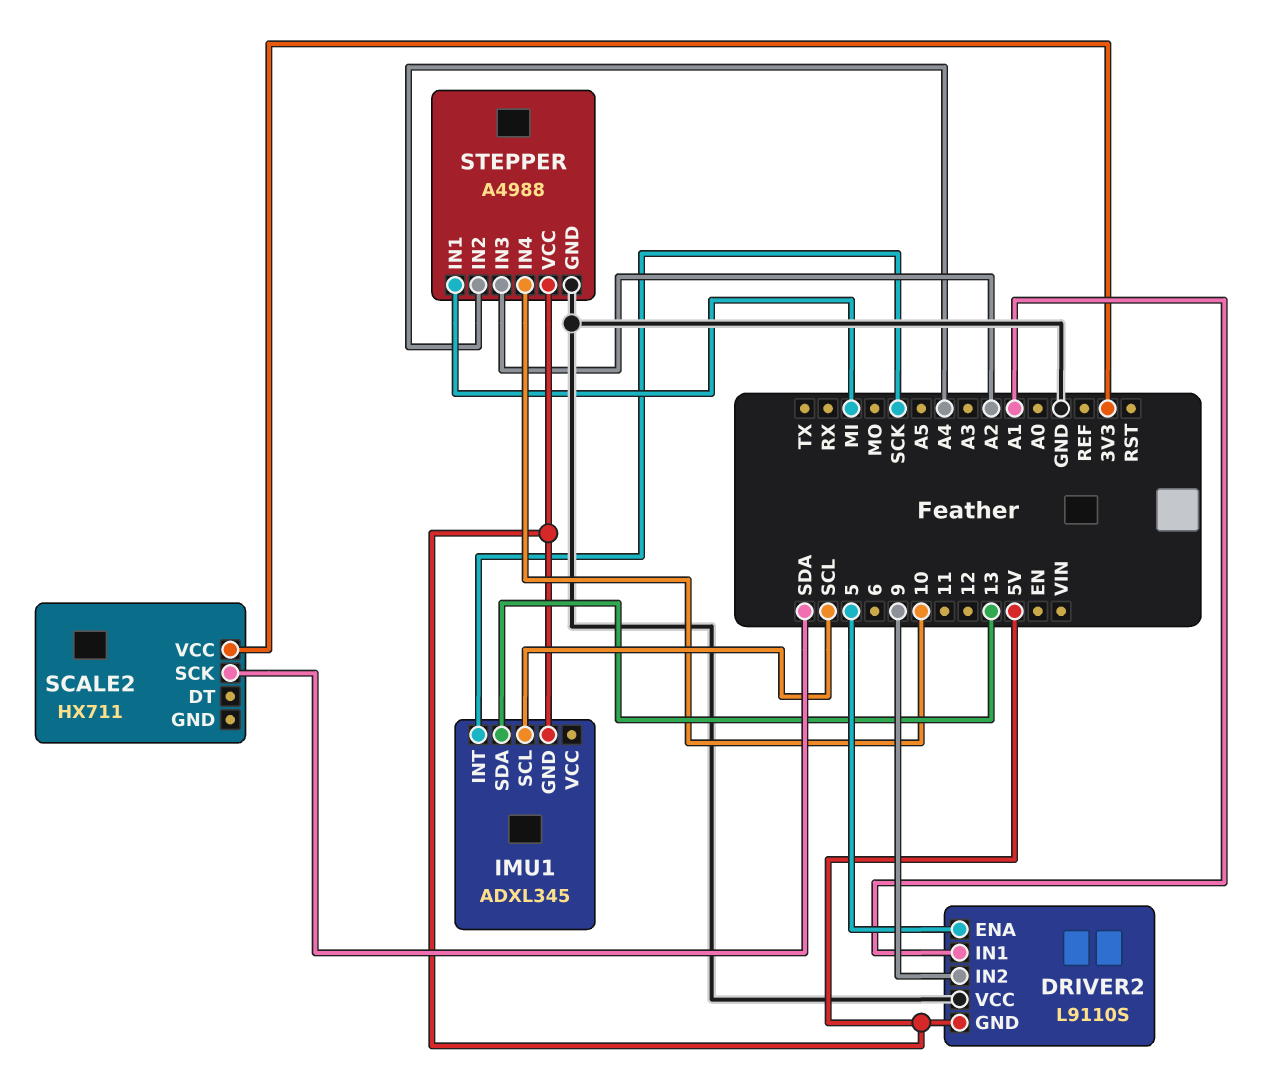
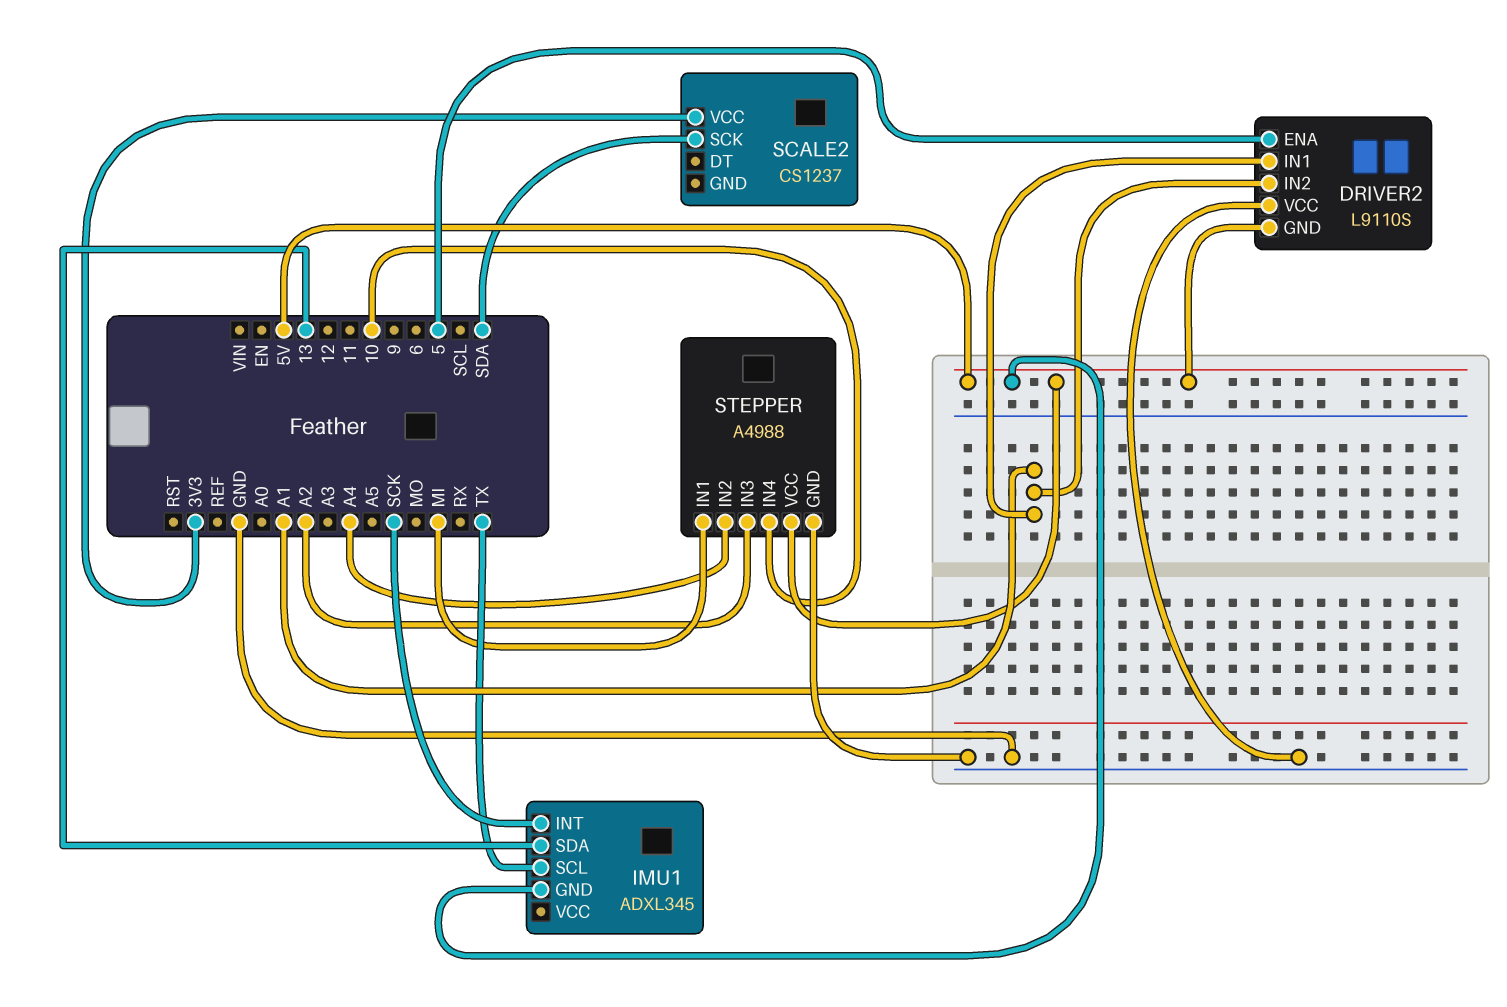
DRIVER2 pin IN2: 9 -> A1
IMU1 pin SCL: SCL -> TX
SCALE2: HX711 -> CS1237

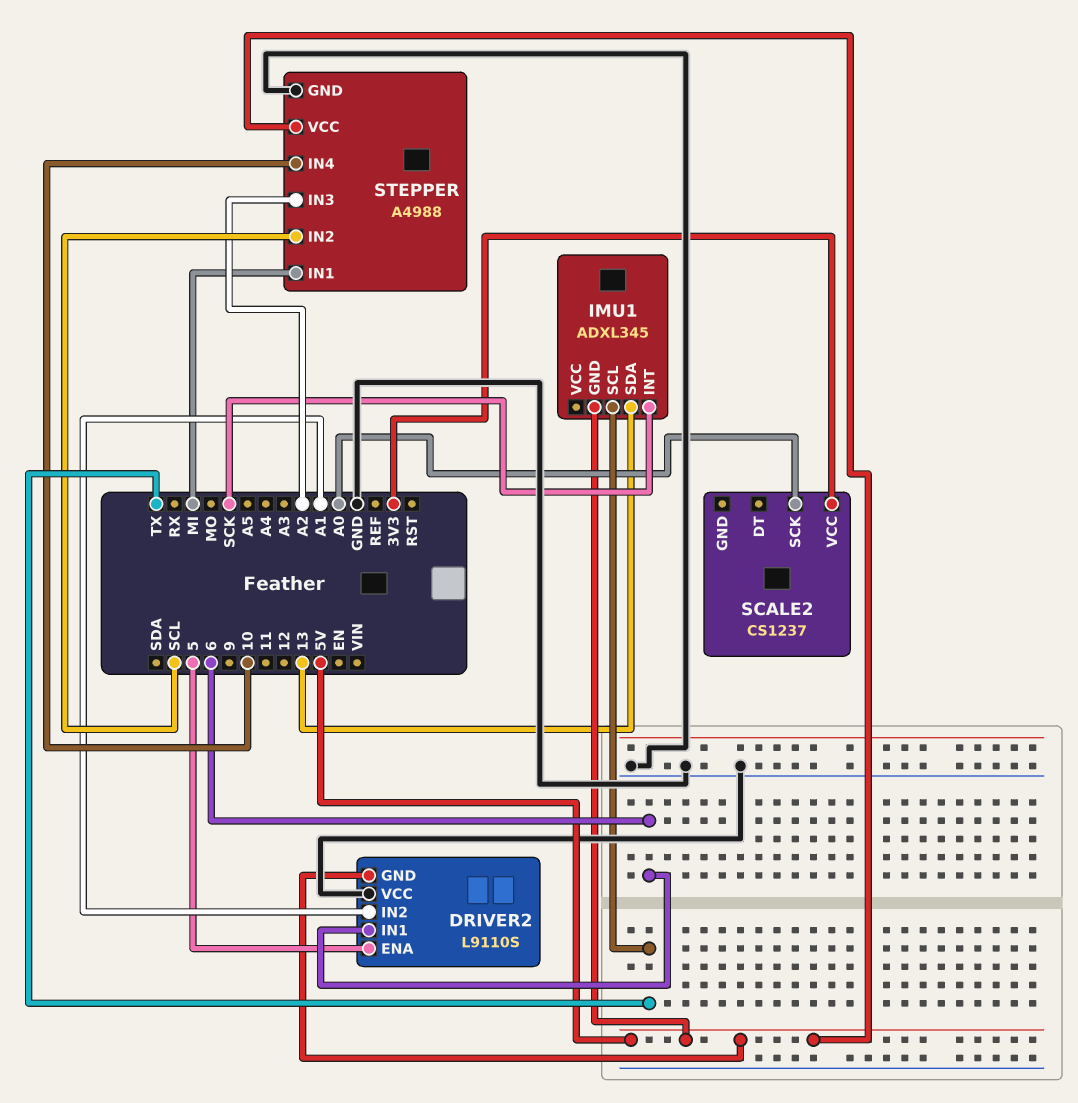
DRIVER2 pin IN1: A1 -> 6
SCALE2 pin SCK: SDA -> A0
STEPPER pin IN2: A4 -> SCL

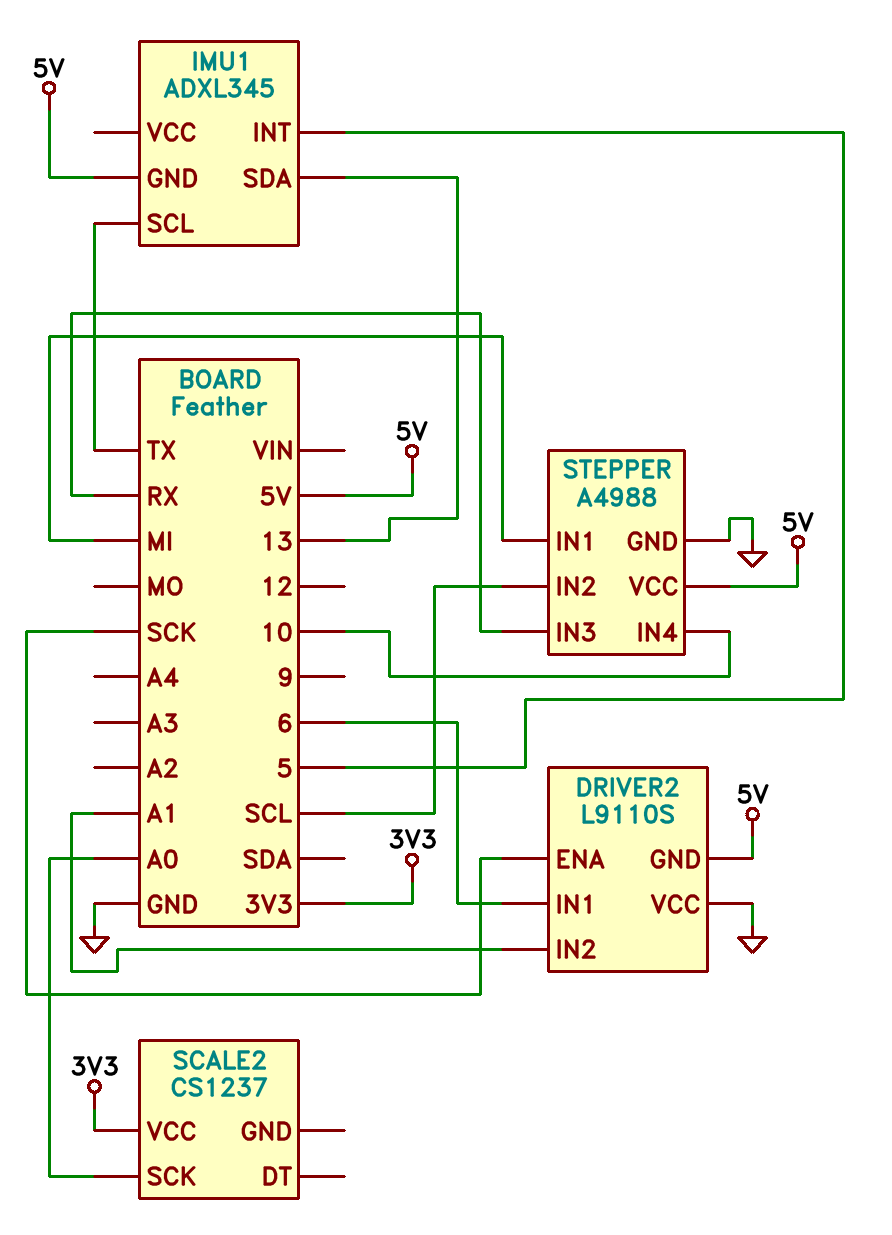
DRIVER2 pin ENA: 5 -> SCK
IMU1 pin INT: SCK -> 5
STEPPER pin IN3: A2 -> RX

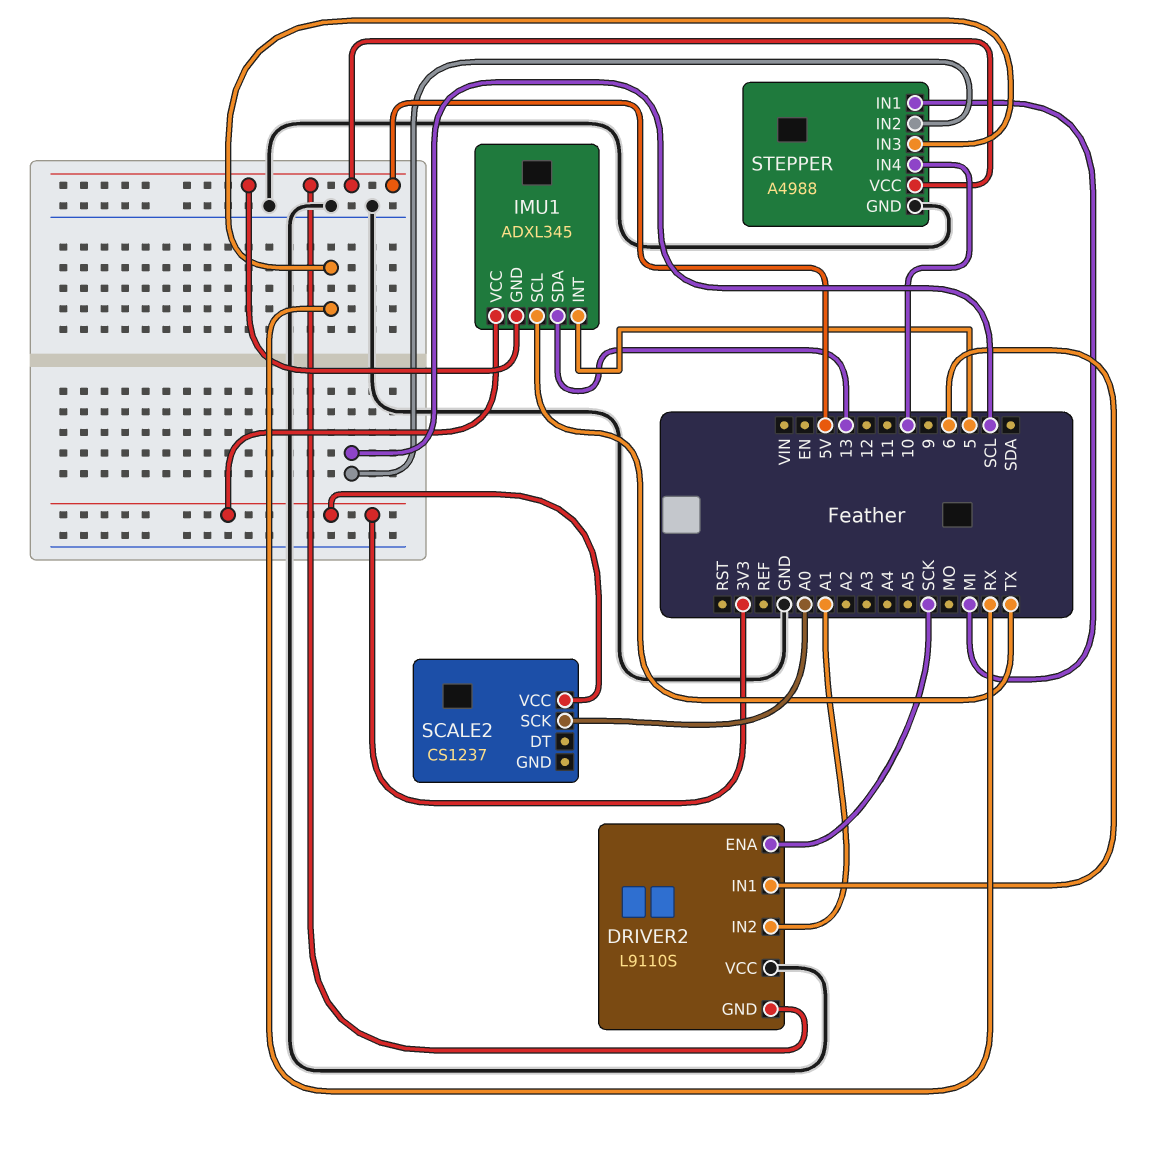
IMU1 pin VCC: none -> 3V3

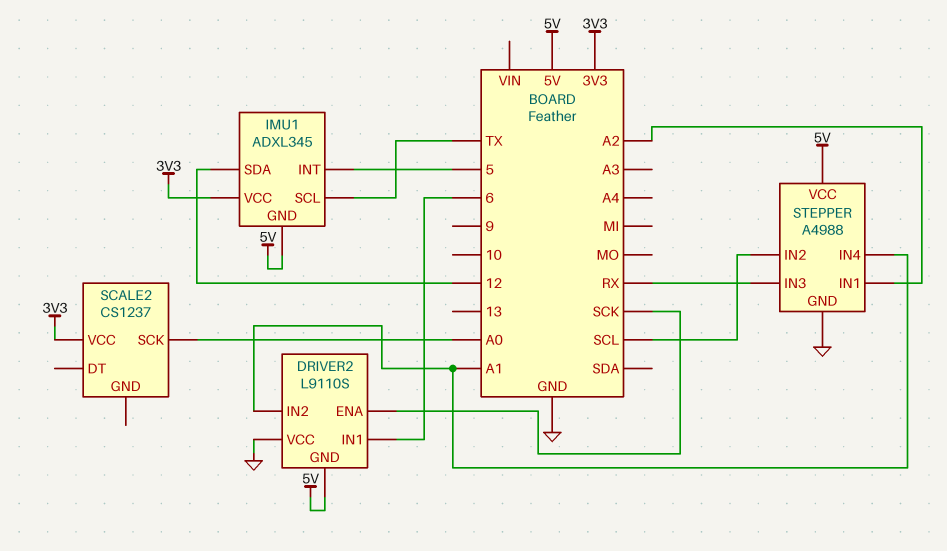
IMU1 pin SDA: 13 -> 12
STEPPER pin IN1: MI -> A2
STEPPER pin IN4: 10 -> A1

